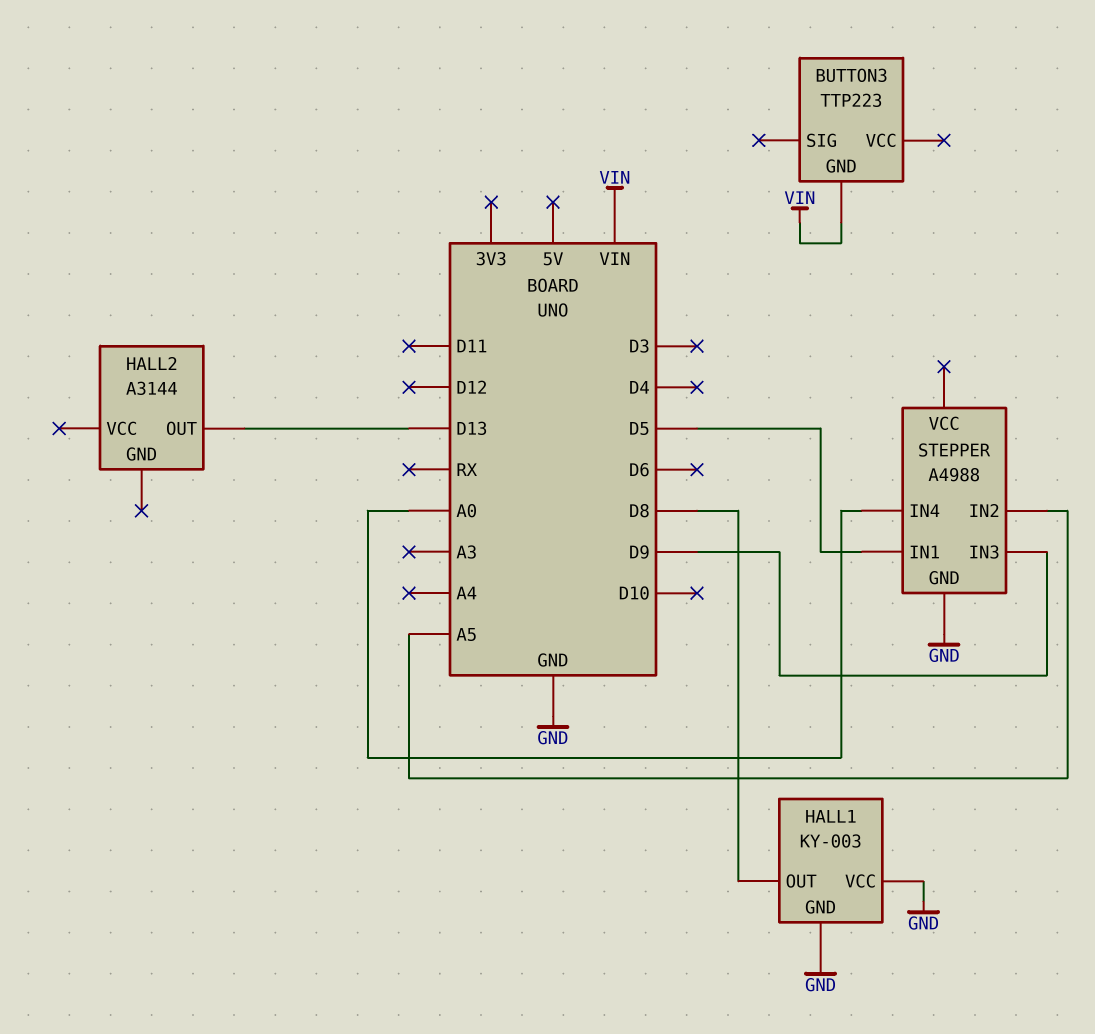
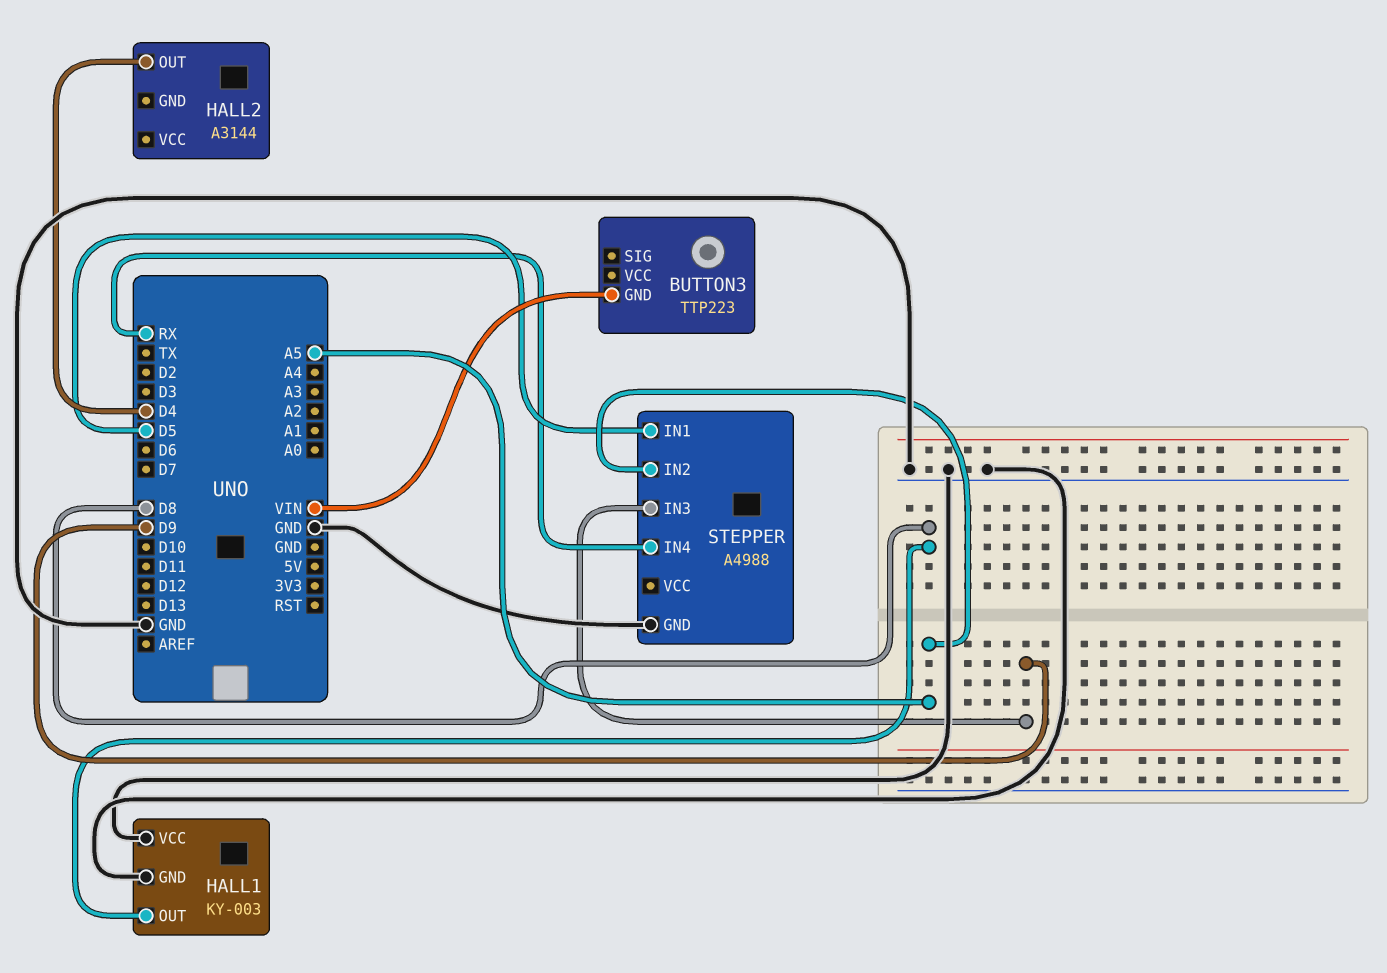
HALL2 pin OUT: D13 -> D4
STEPPER pin IN4: A0 -> RX

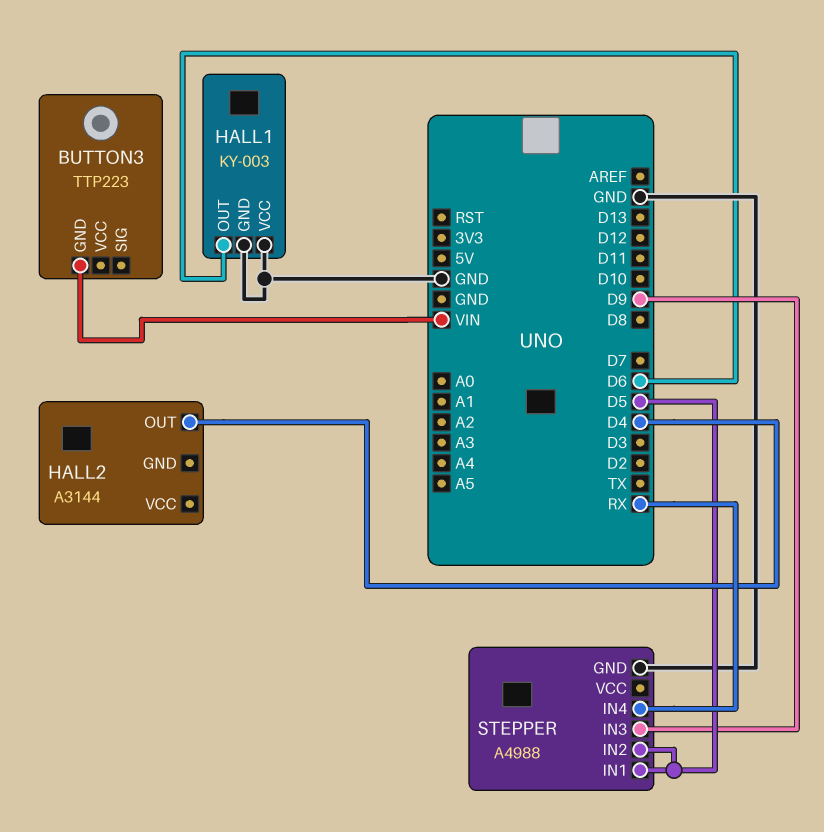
HALL1 pin OUT: D8 -> D6
STEPPER pin IN2: A5 -> D5

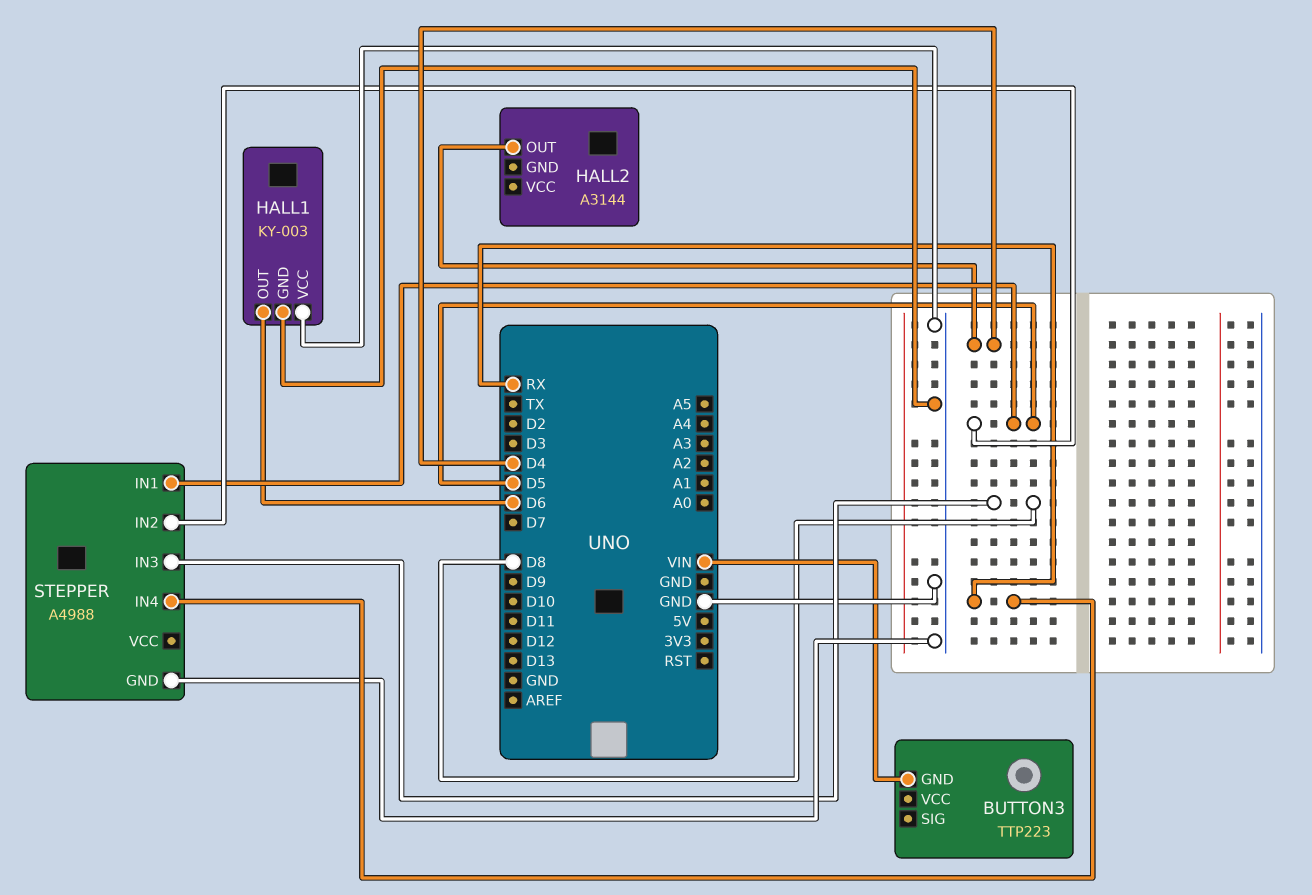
STEPPER pin IN3: D9 -> D8

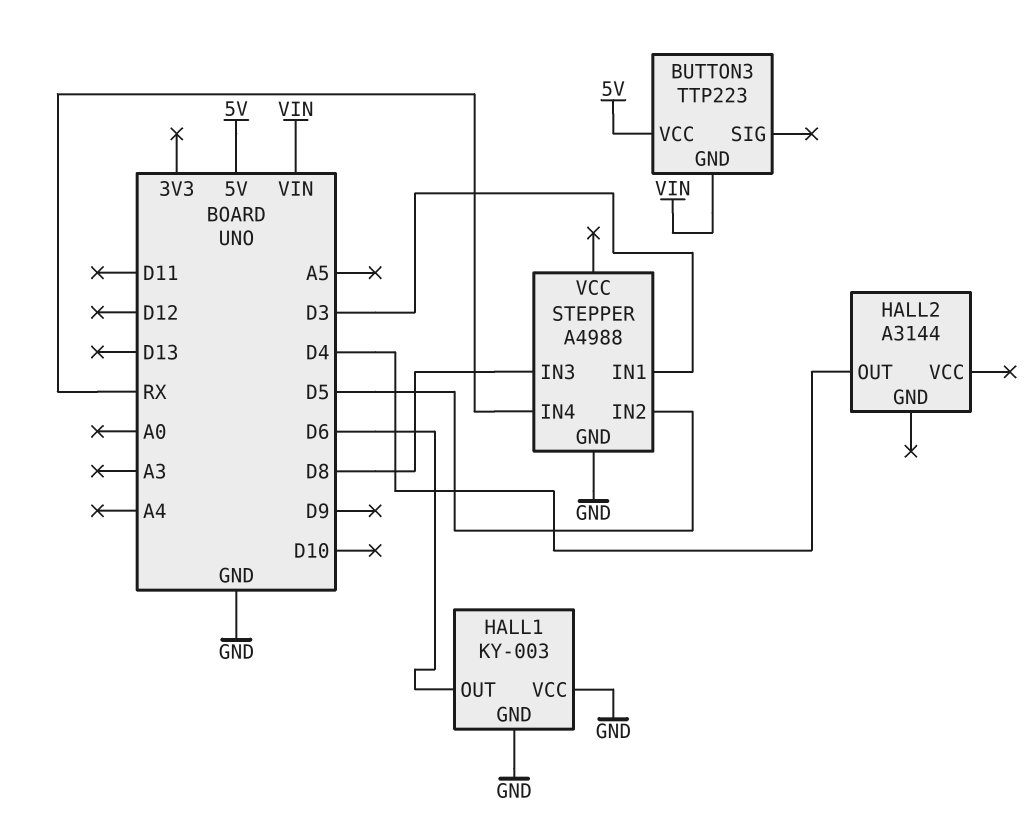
BUTTON3 pin VCC: none -> 5V
STEPPER pin IN1: D5 -> D3

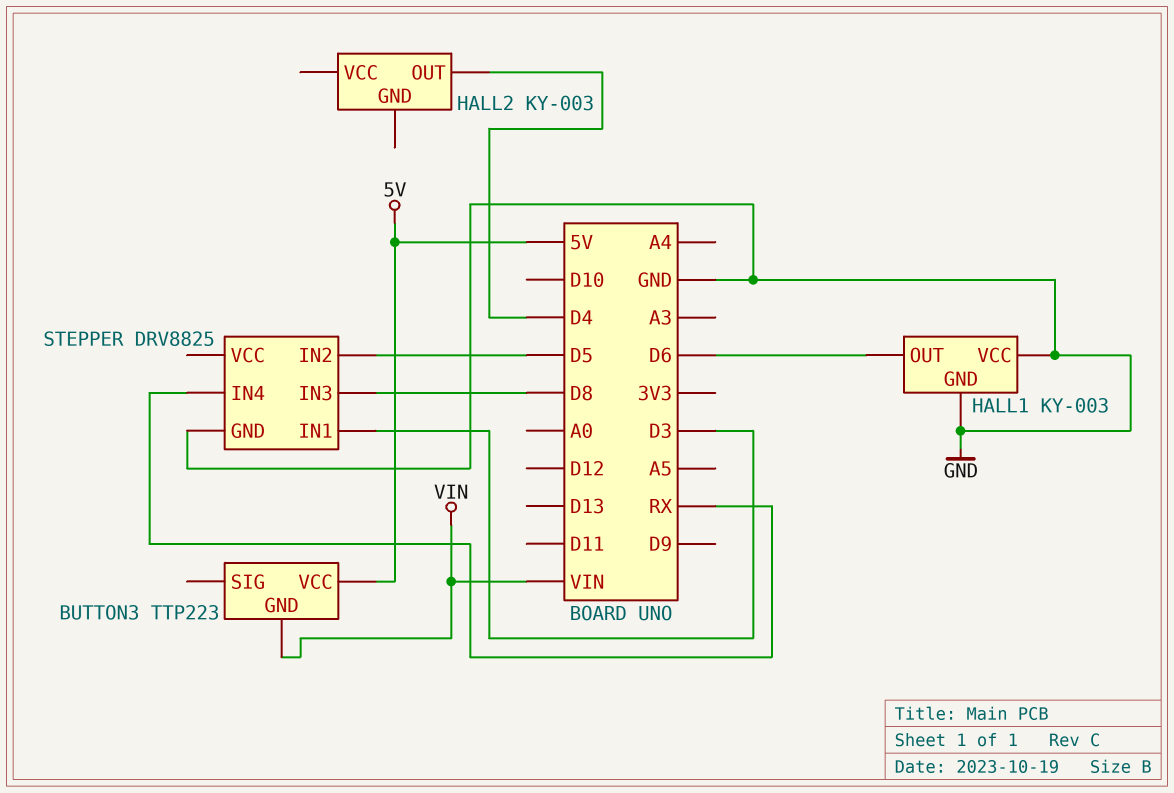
HALL2: A3144 -> KY-003
STEPPER: A4988 -> DRV8825

